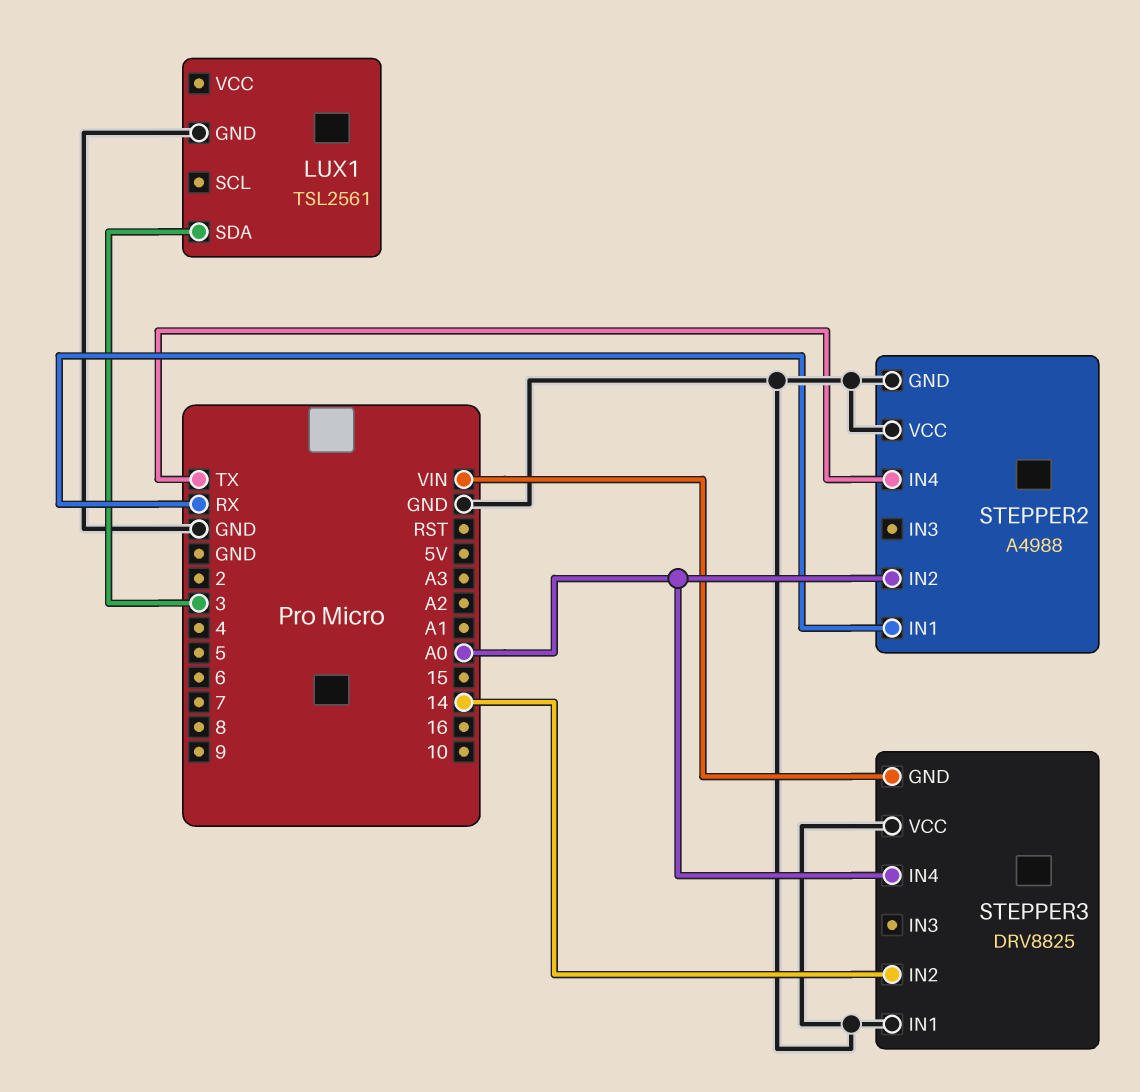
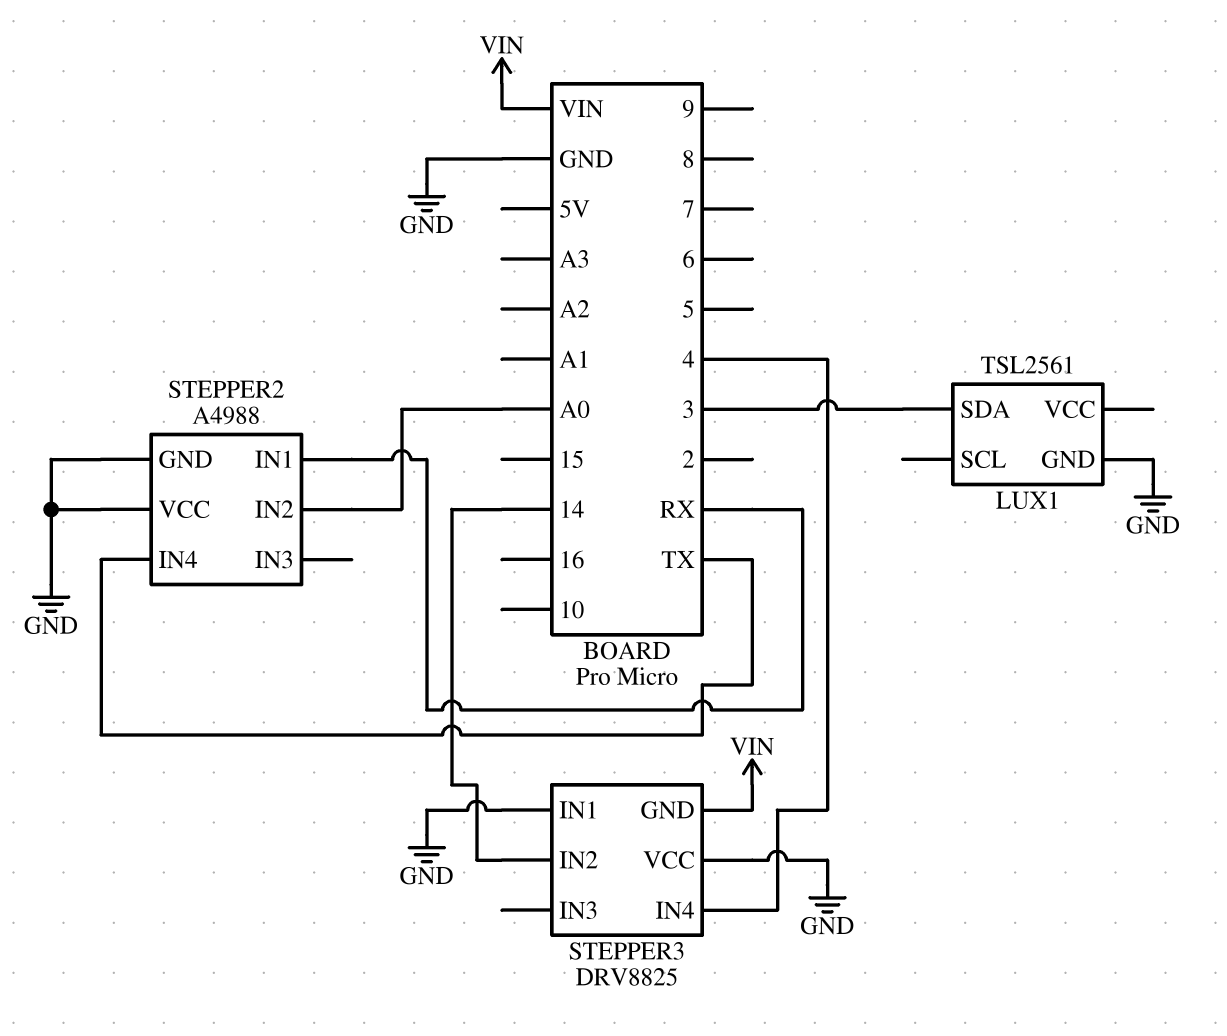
STEPPER3 pin IN4: A0 -> 4

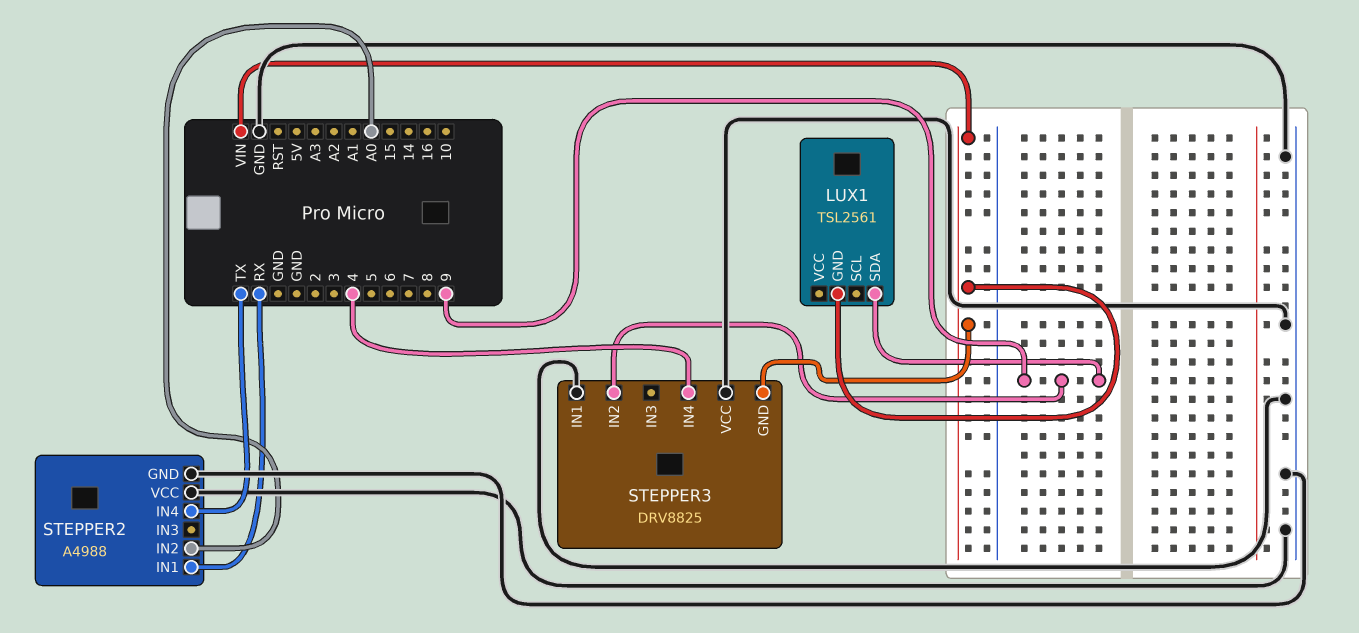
LUX1 pin GND: GND -> VIN
LUX1 pin SDA: 3 -> 9
STEPPER3 pin IN2: 14 -> 9

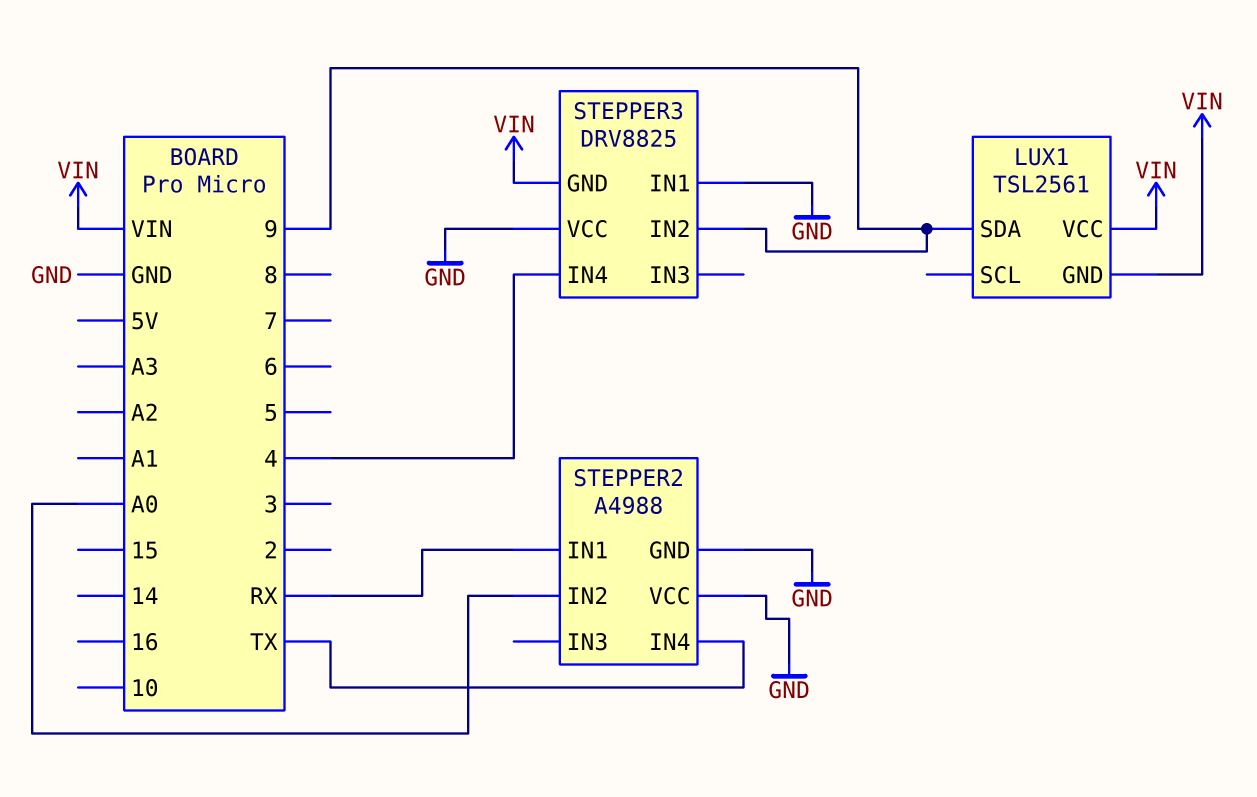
LUX1 pin VCC: none -> VIN

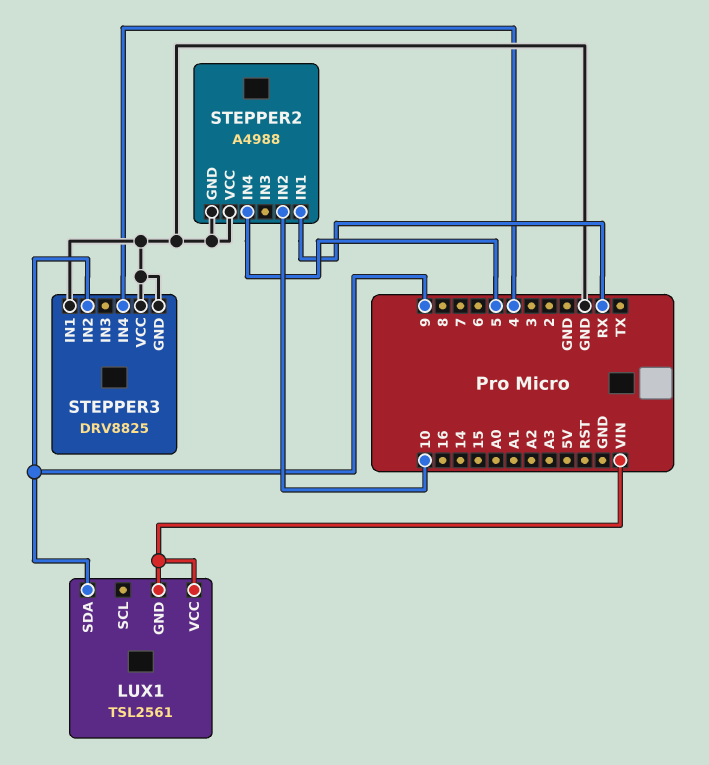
STEPPER2 pin IN2: A0 -> 10
STEPPER2 pin IN4: TX -> 5
STEPPER3 pin GND: VIN -> GND

